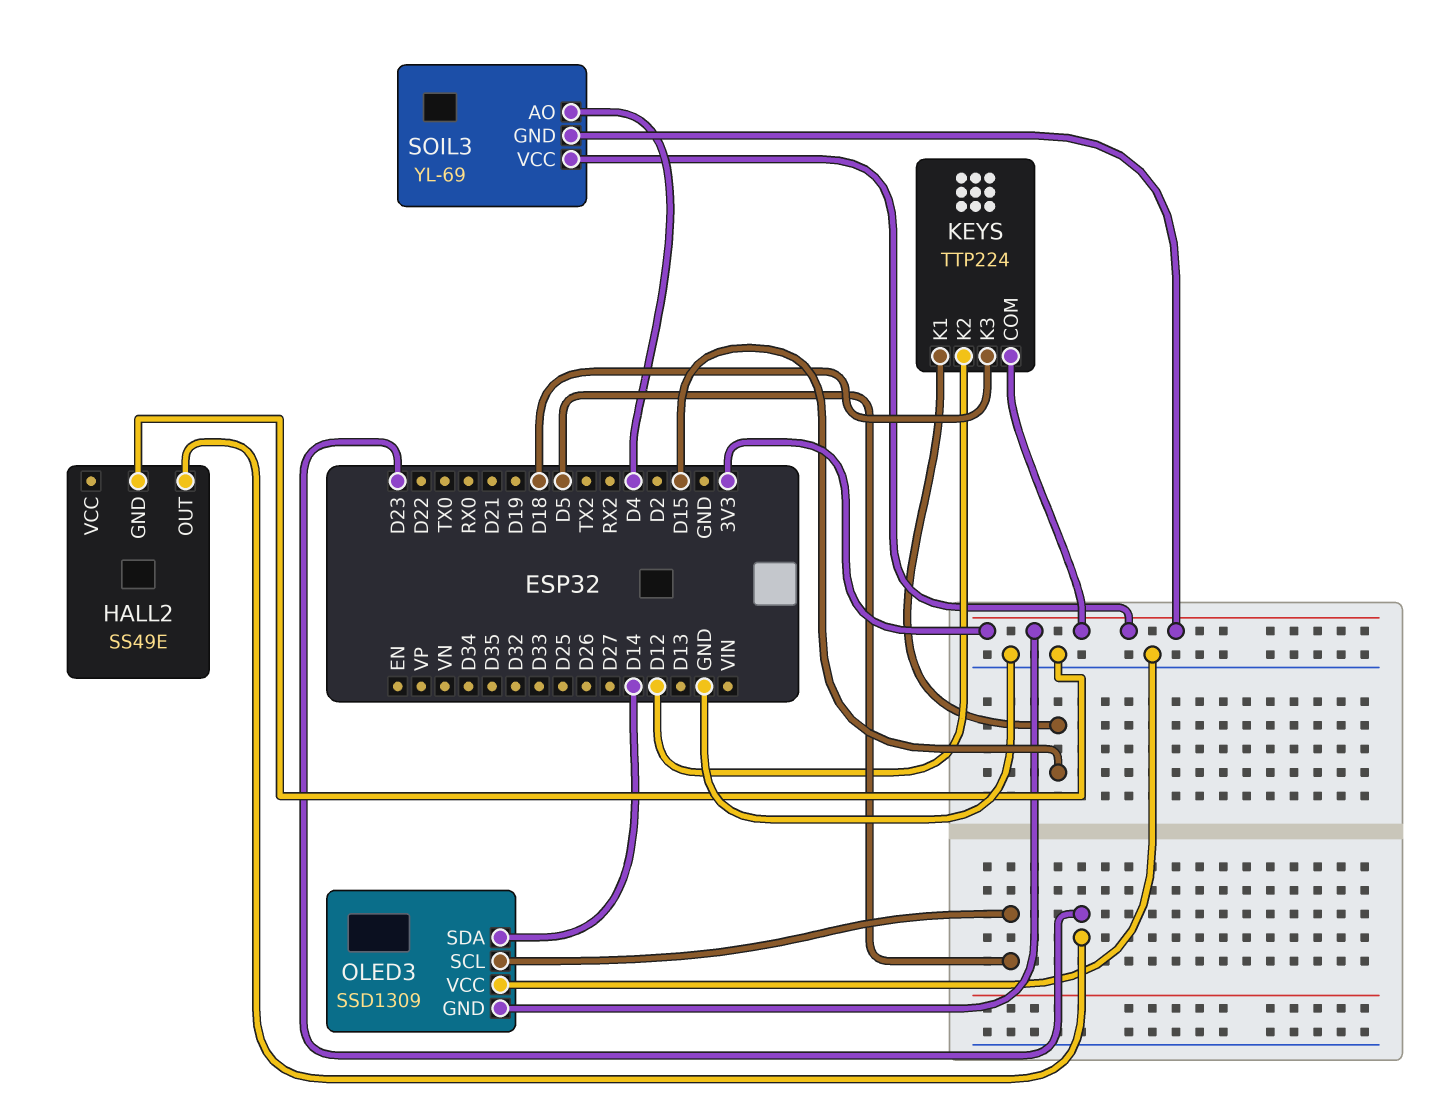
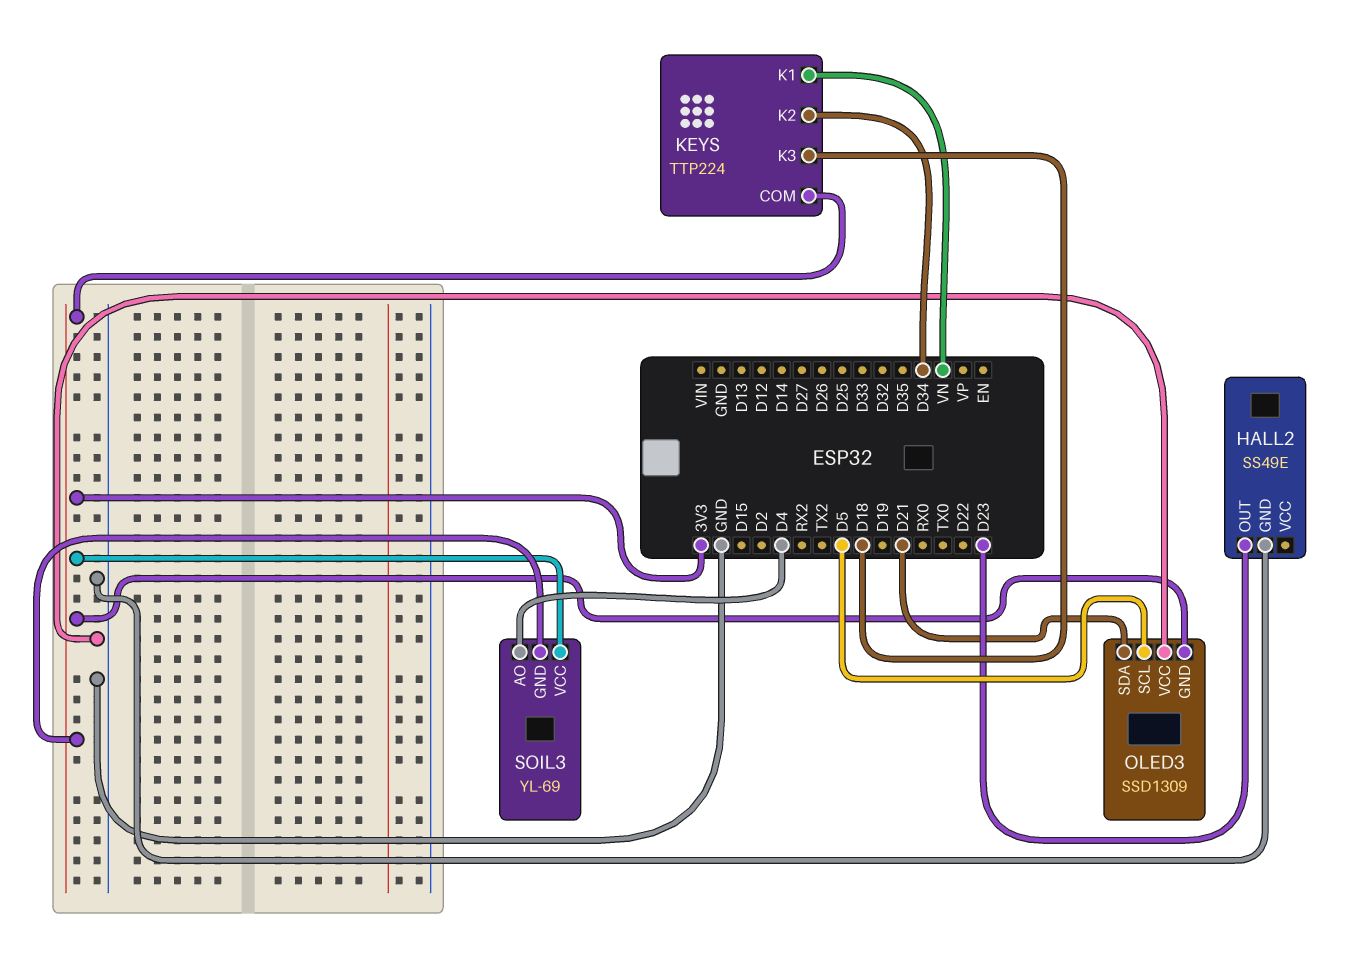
KEYS pin K1: D15 -> VN
KEYS pin K2: D12 -> D34
OLED3 pin SDA: D14 -> D21

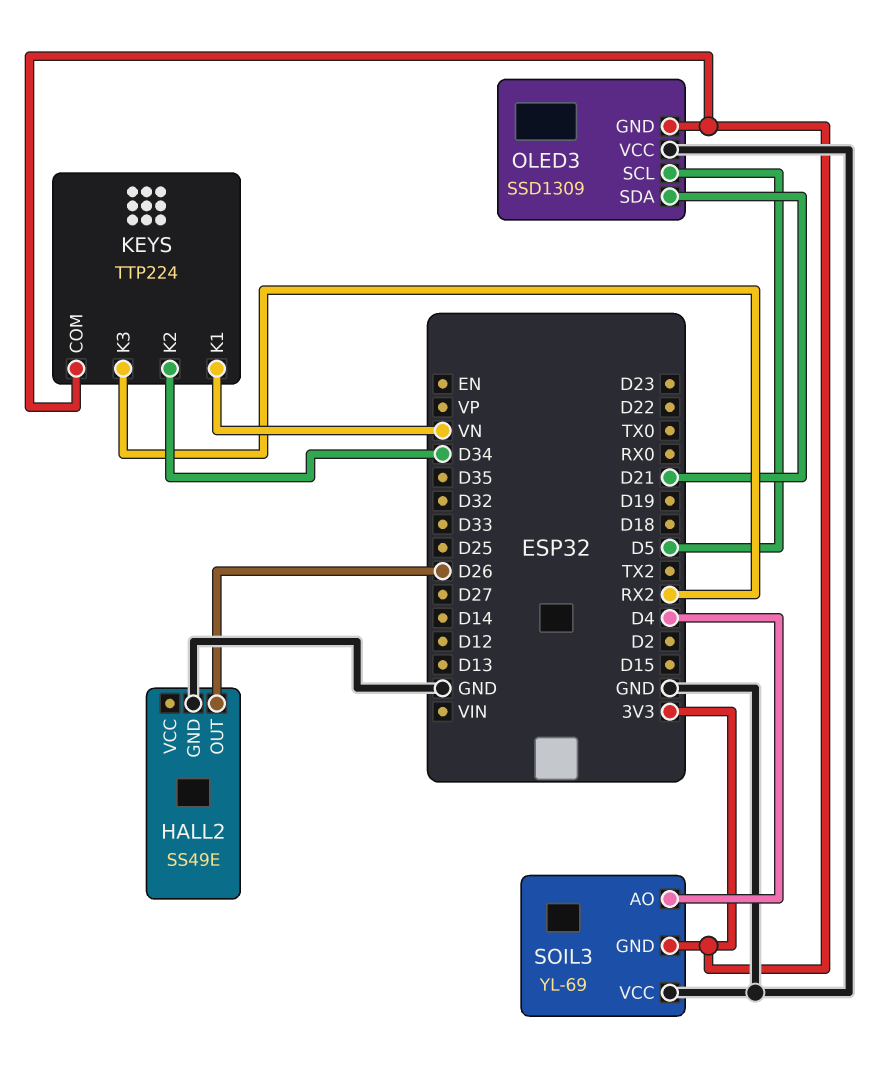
HALL2 pin OUT: D23 -> D26
KEYS pin K3: D18 -> RX2
SOIL3 pin VCC: 3V3 -> GND

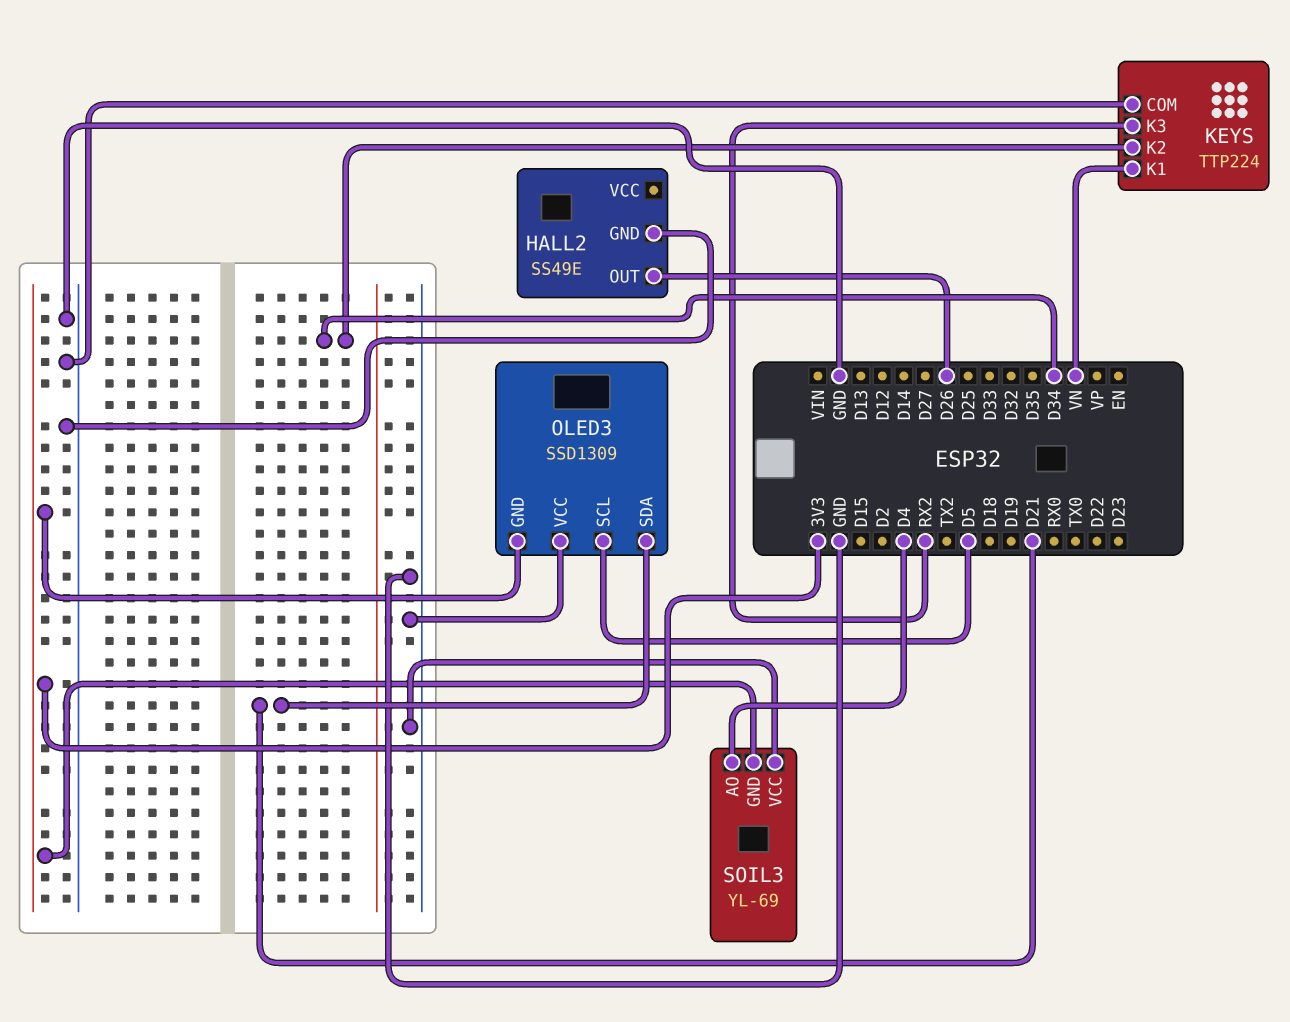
KEYS pin COM: 3V3 -> GND

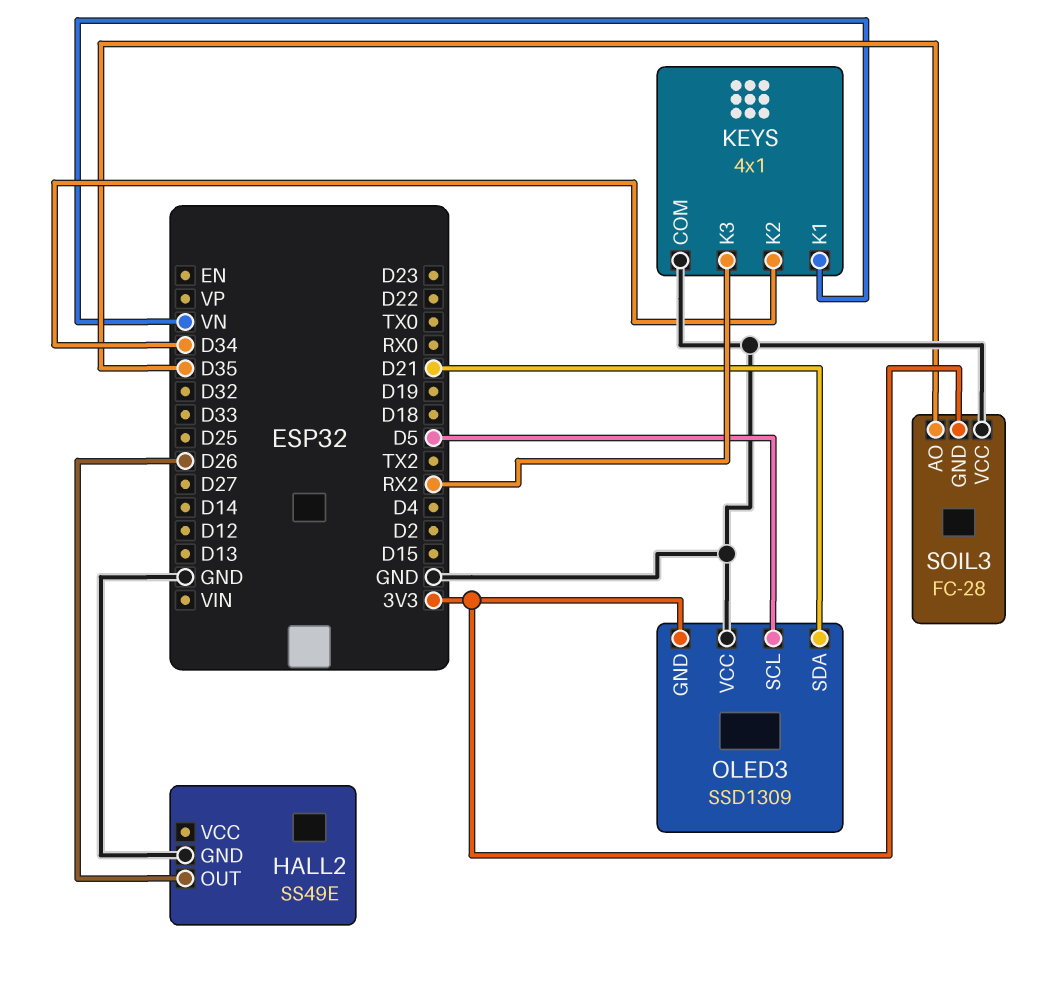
KEYS: TTP224 -> 4x1
SOIL3: YL-69 -> FC-28
SOIL3 pin AO: D4 -> D35

